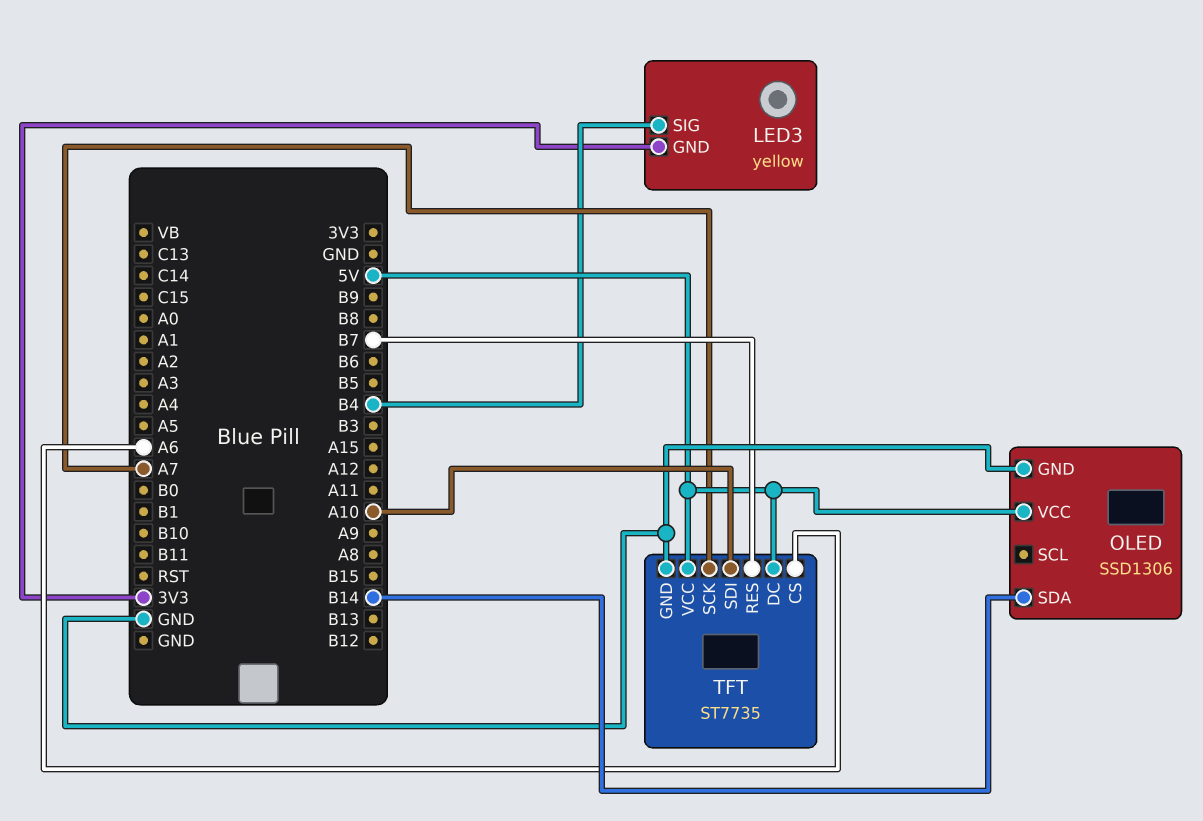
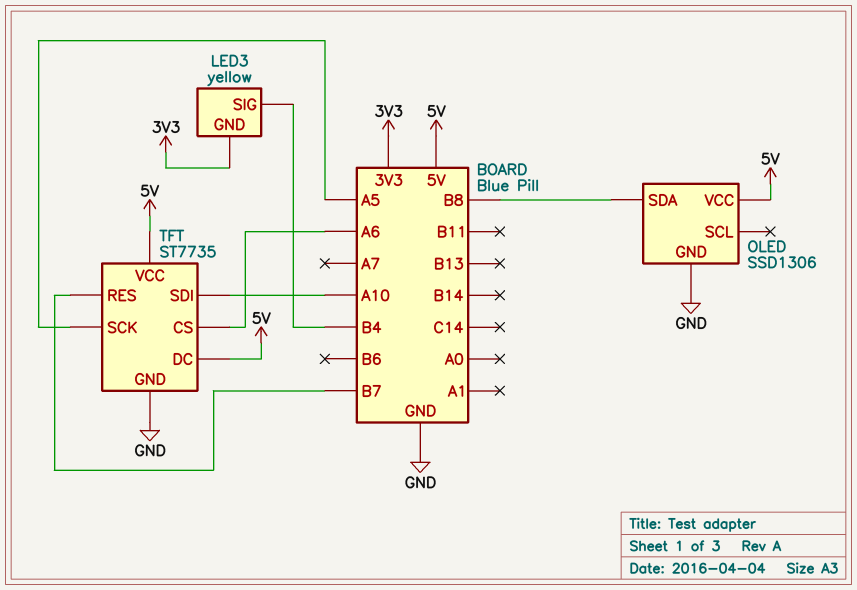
OLED pin SDA: B14 -> B8
TFT pin SCK: A7 -> A5

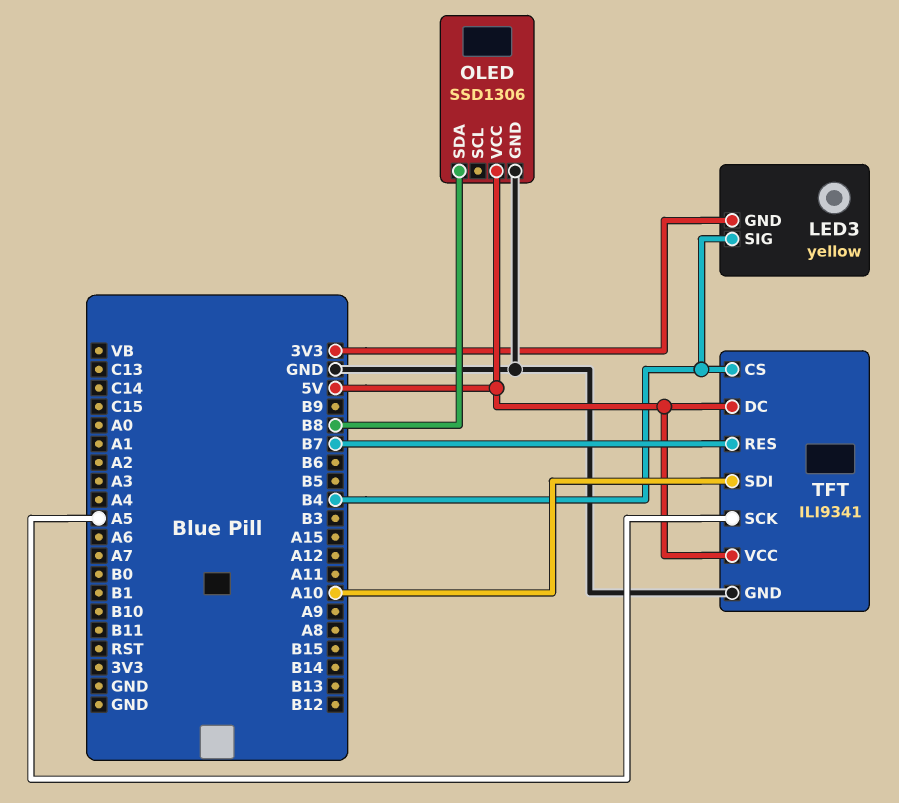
TFT: ST7735 -> ILI9341
TFT pin CS: A6 -> B4

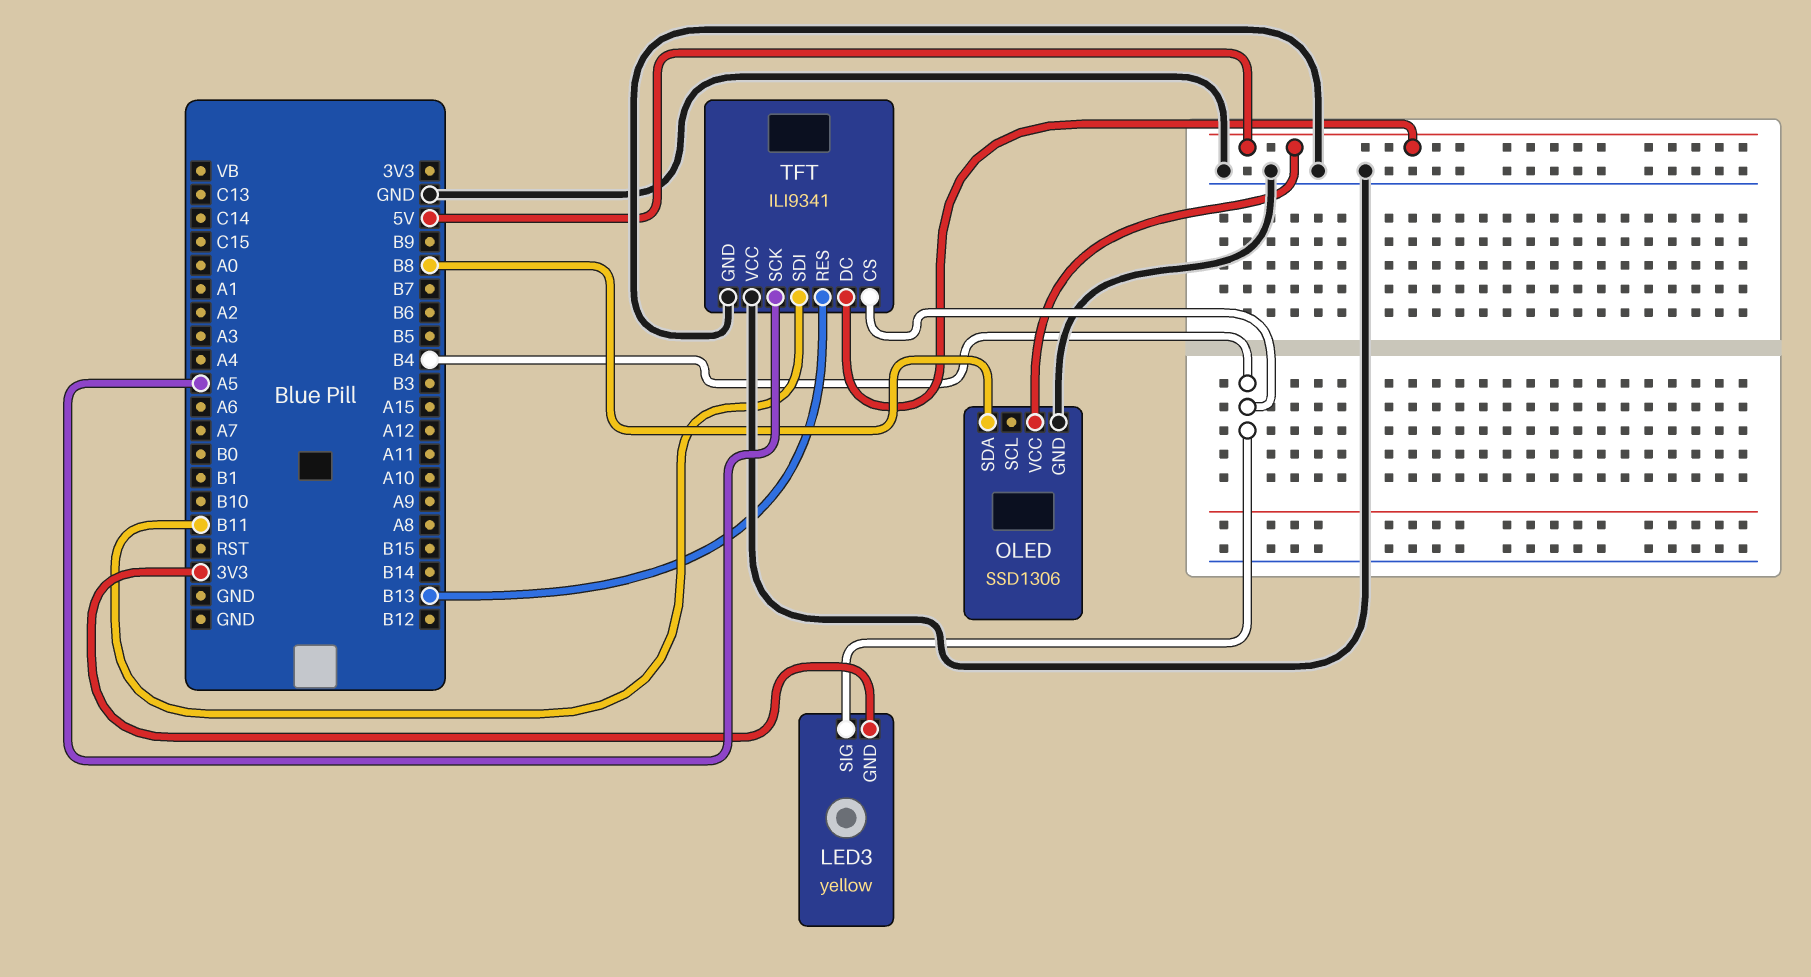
TFT pin RES: B7 -> B13
TFT pin SDI: A10 -> B11
TFT pin VCC: 5V -> GND

